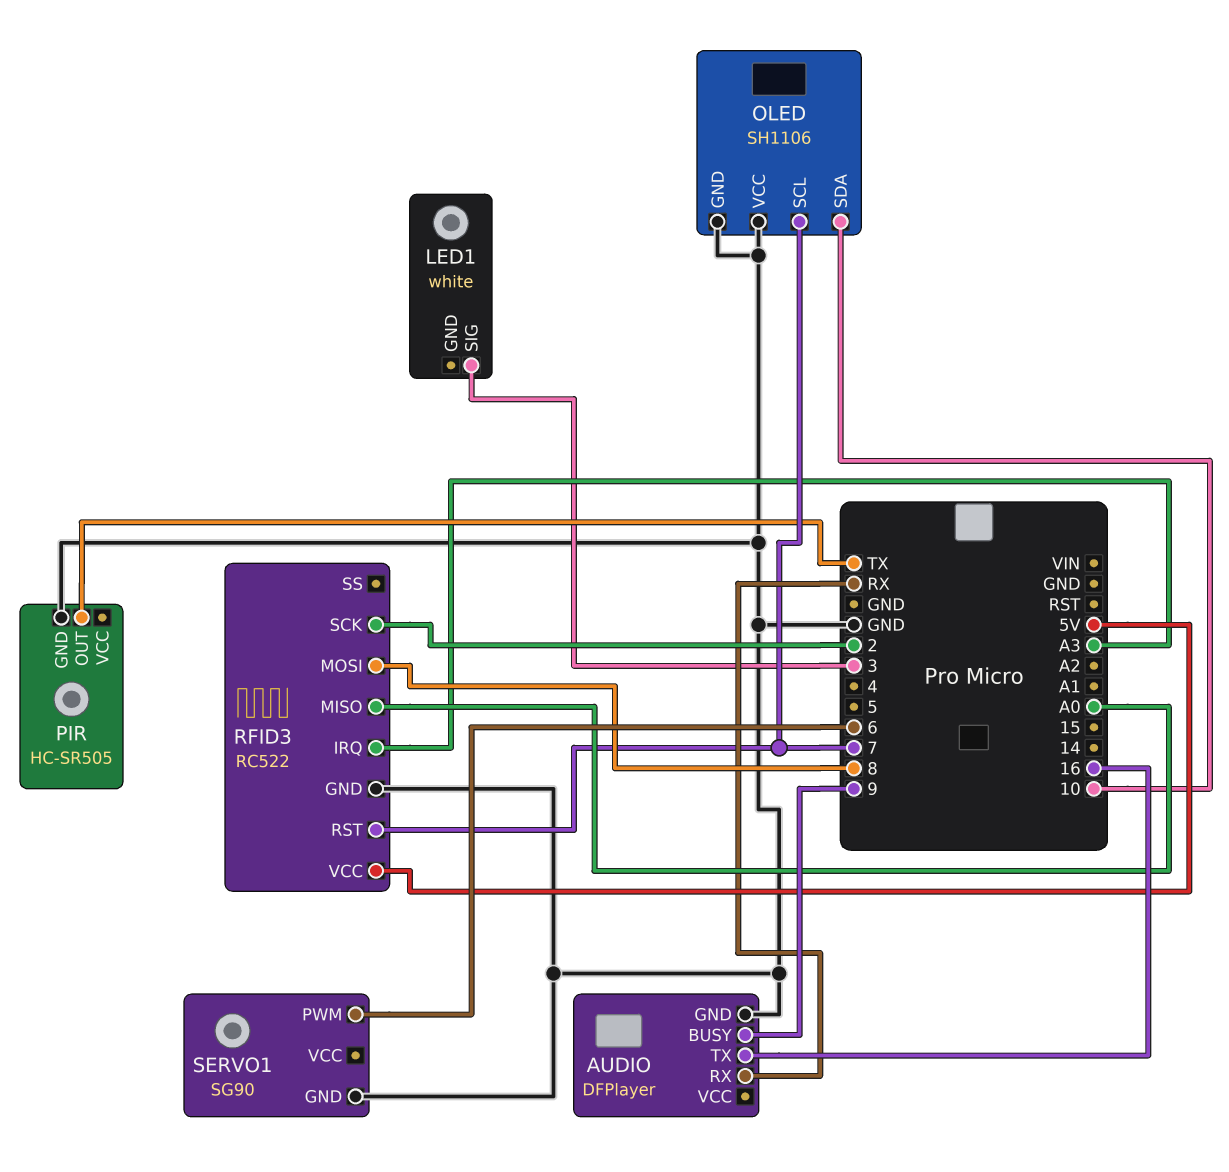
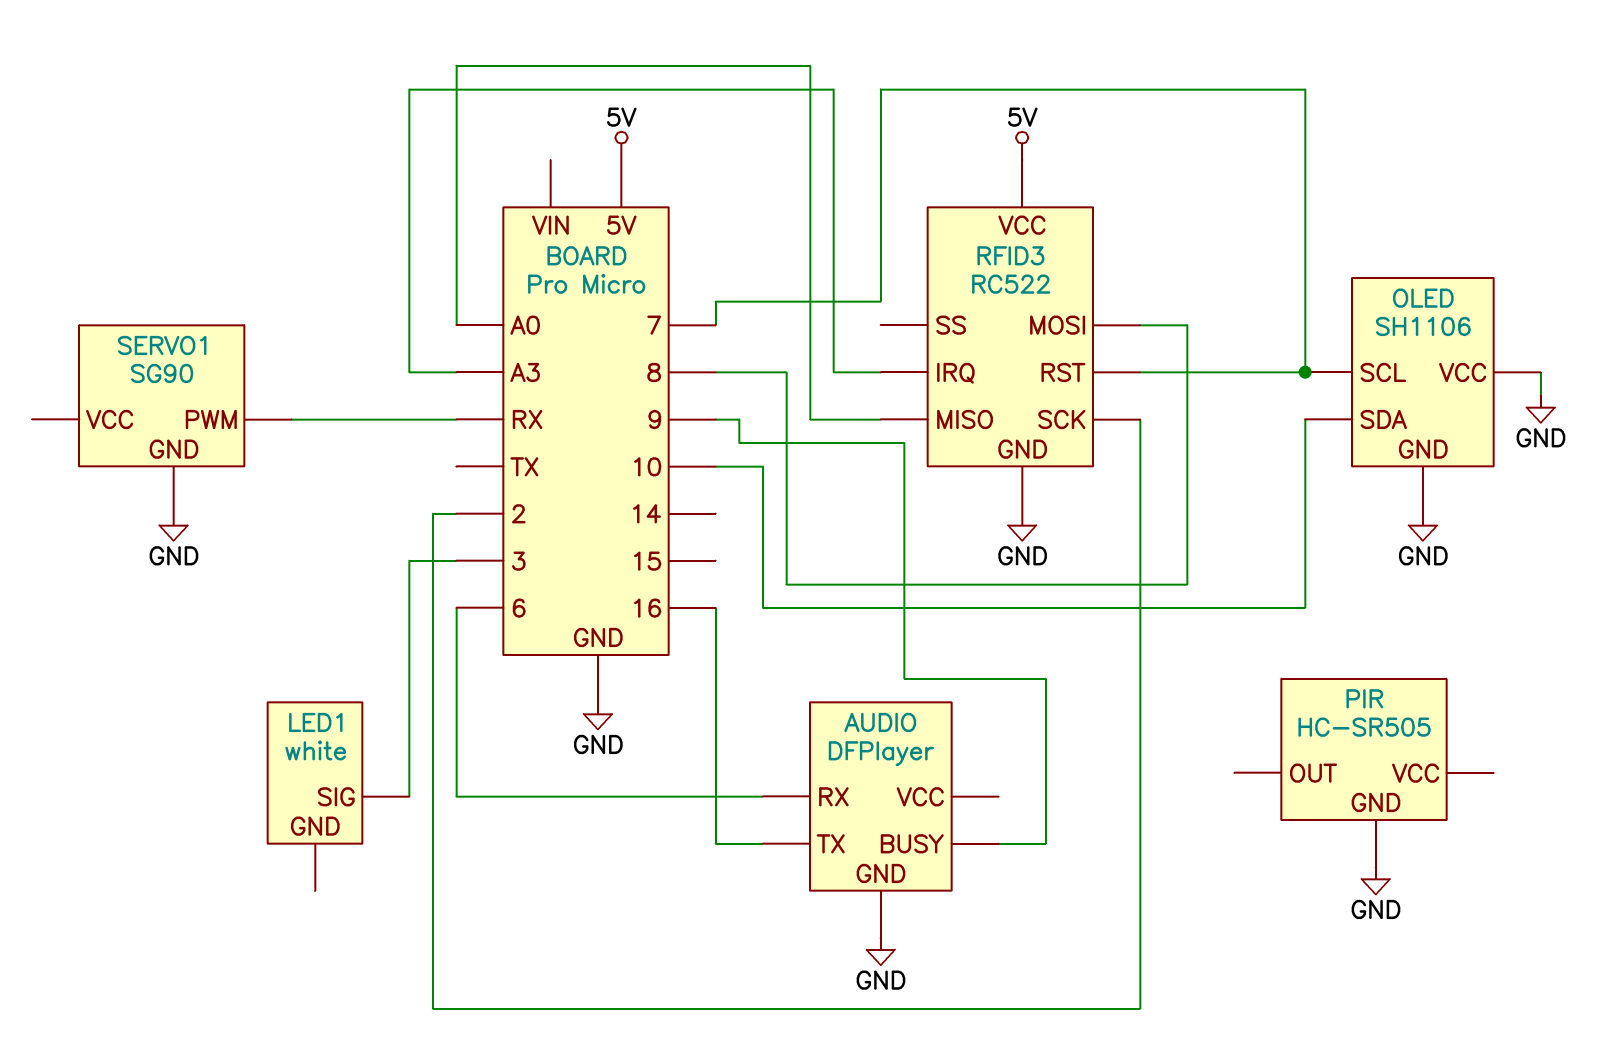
AUDIO pin RX: RX -> 6
PIR pin OUT: TX -> none
SERVO1 pin PWM: 6 -> RX

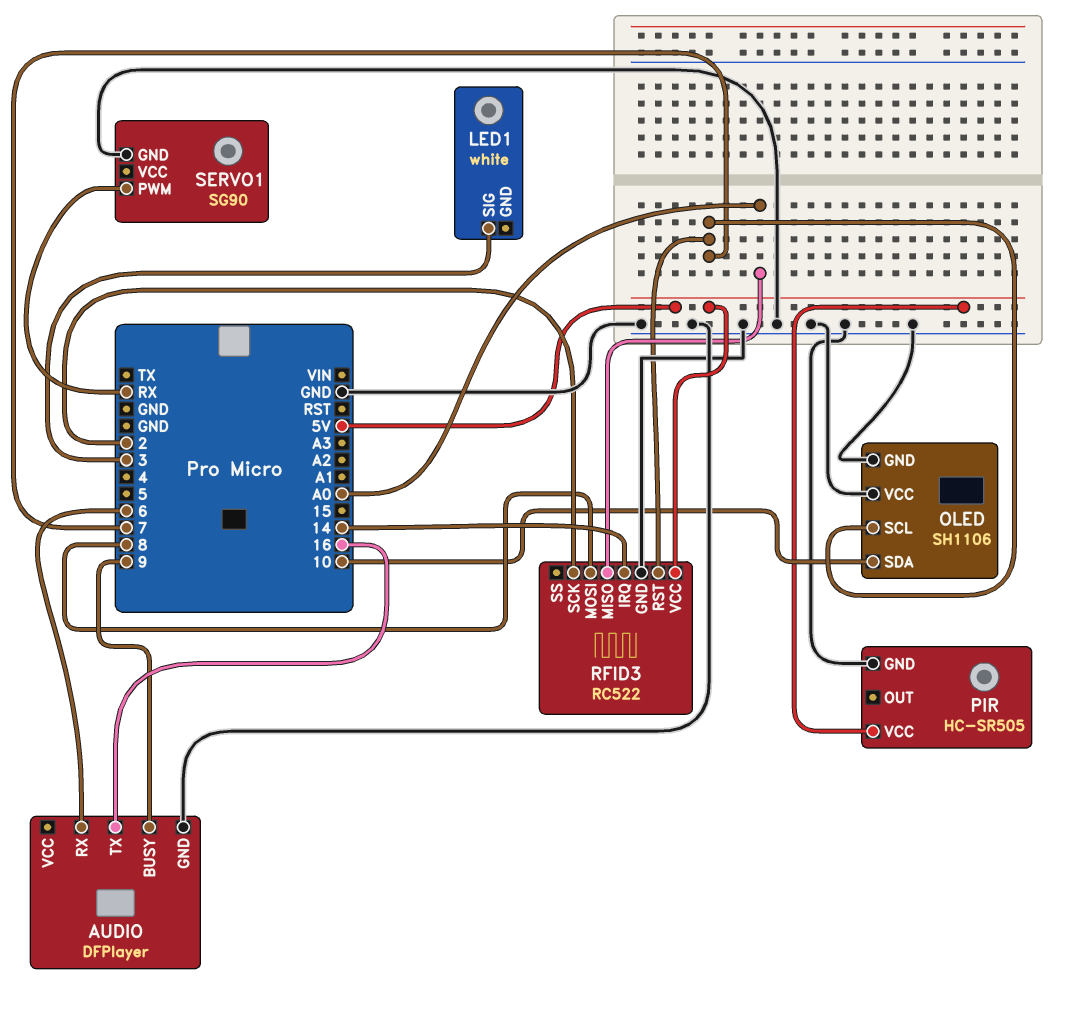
PIR pin VCC: none -> 5V
RFID3 pin IRQ: A3 -> 14

